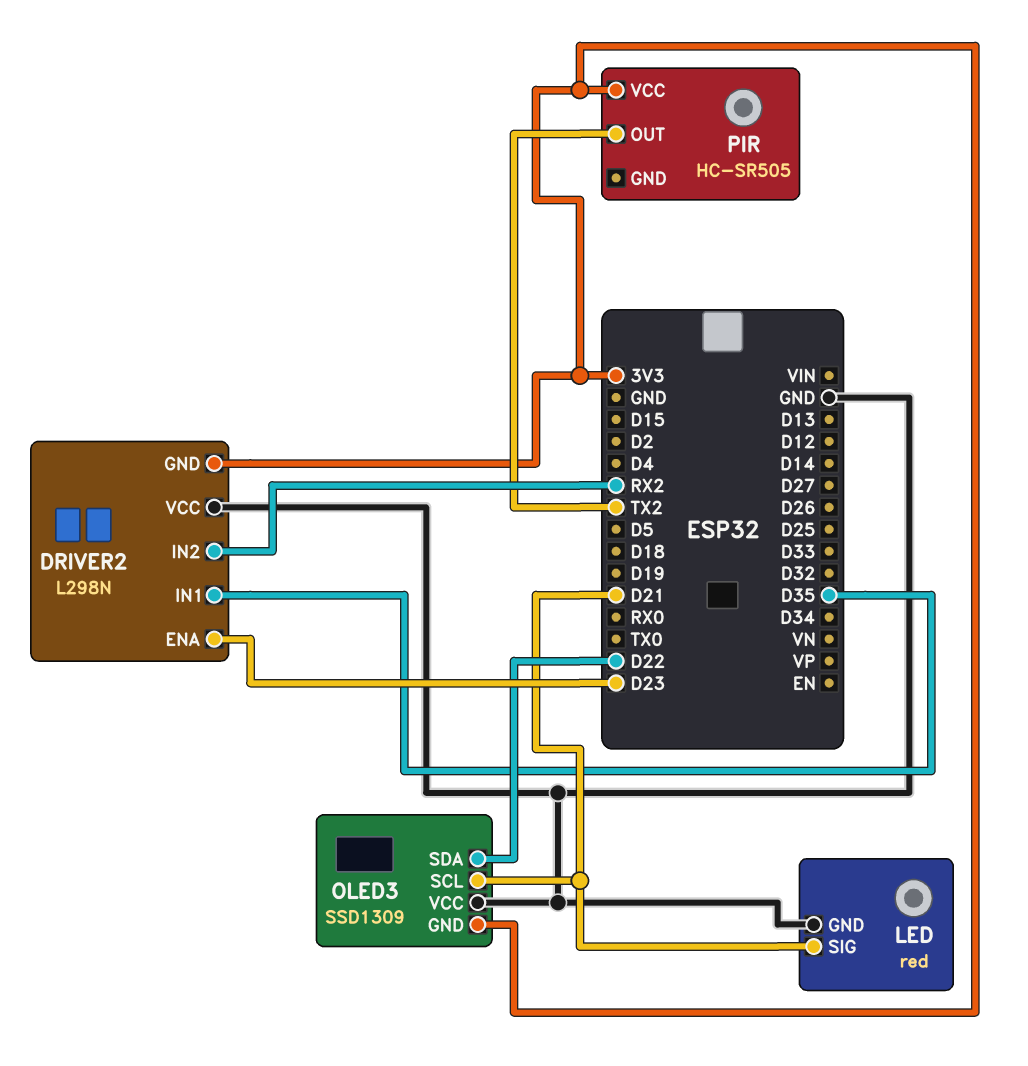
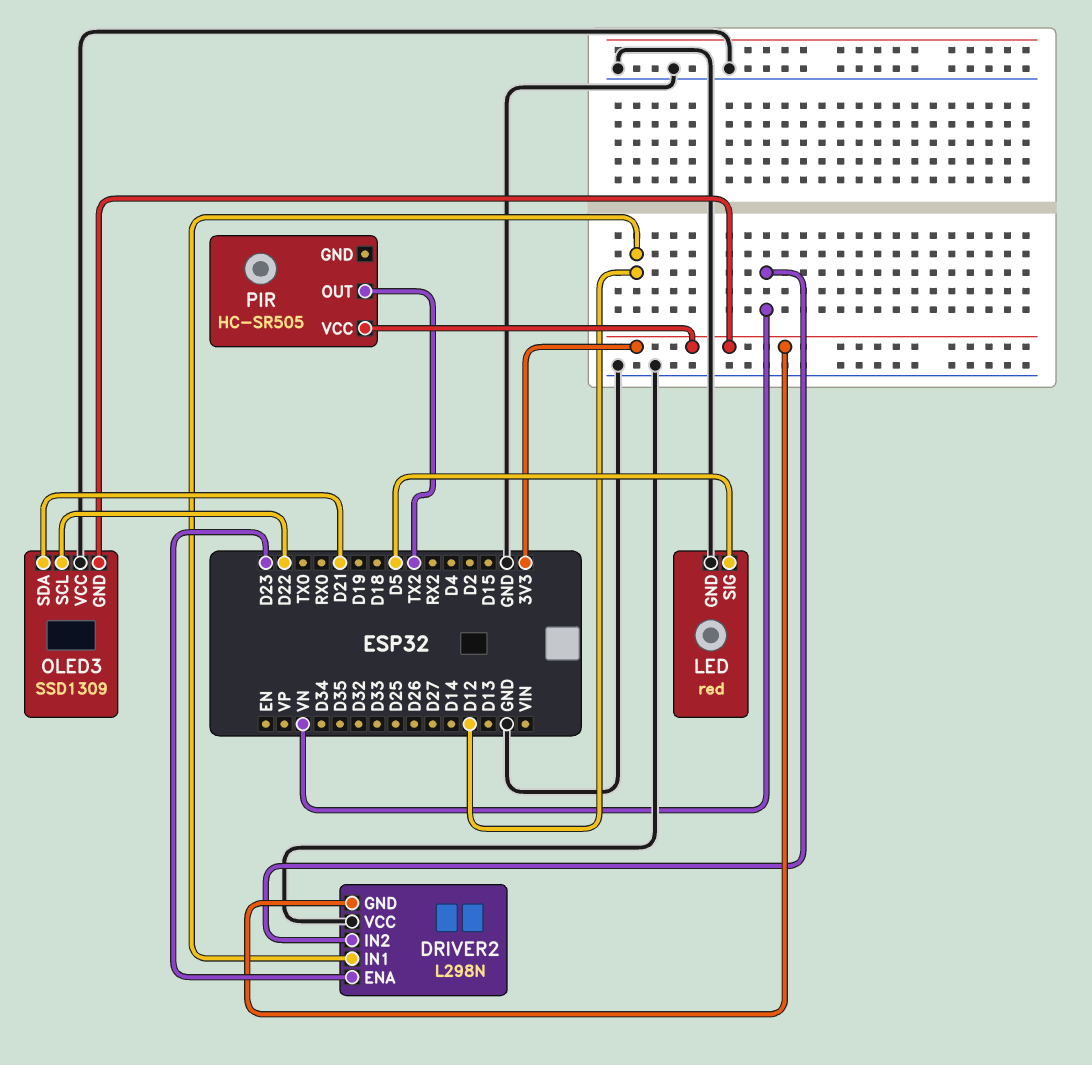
DRIVER2 pin IN1: D35 -> D12
DRIVER2 pin IN2: RX2 -> VN
LED pin SIG: D21 -> D5
OLED3 pin SCL: D21 -> D22
OLED3 pin SDA: D22 -> D21

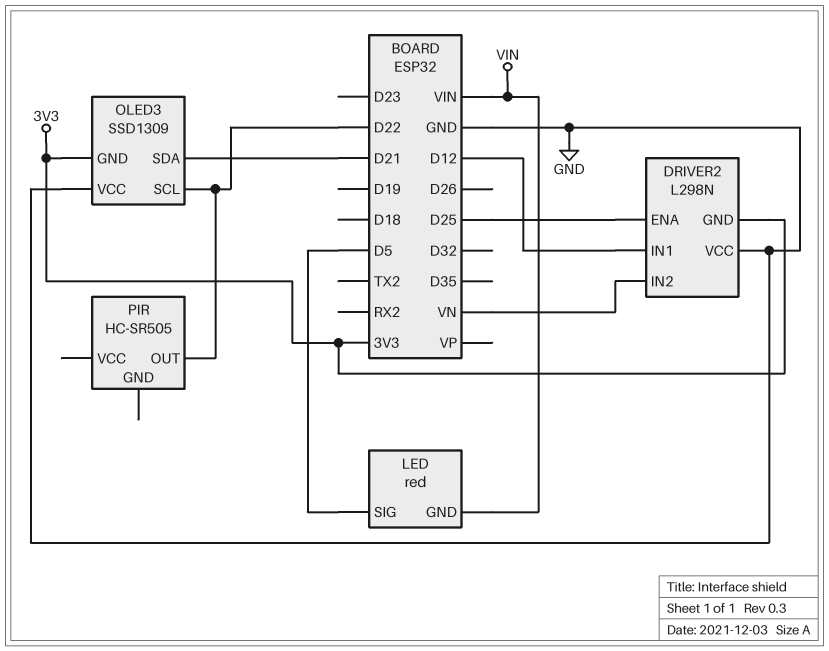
DRIVER2 pin ENA: D23 -> D25
LED pin GND: GND -> VIN
PIR pin OUT: TX2 -> D22
PIR pin VCC: 3V3 -> none

